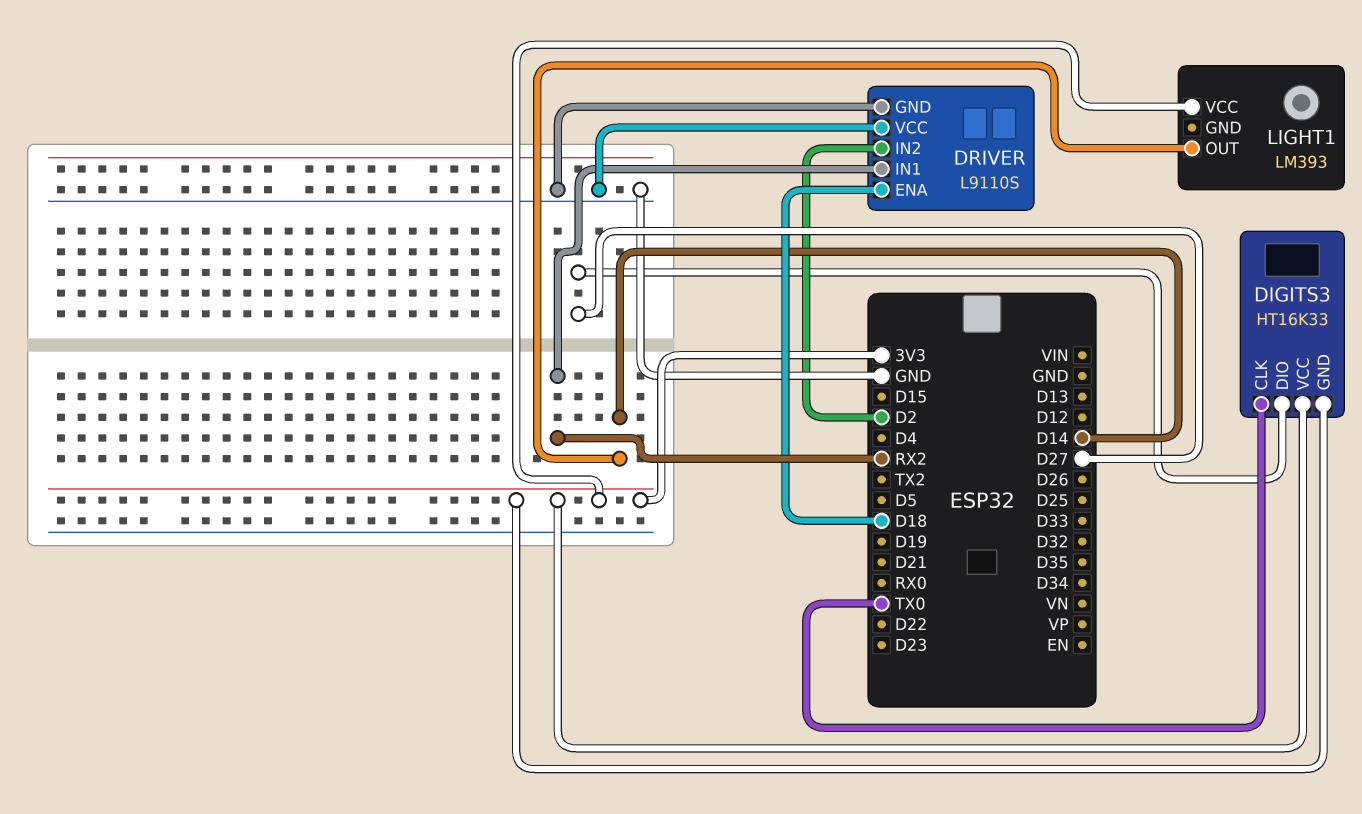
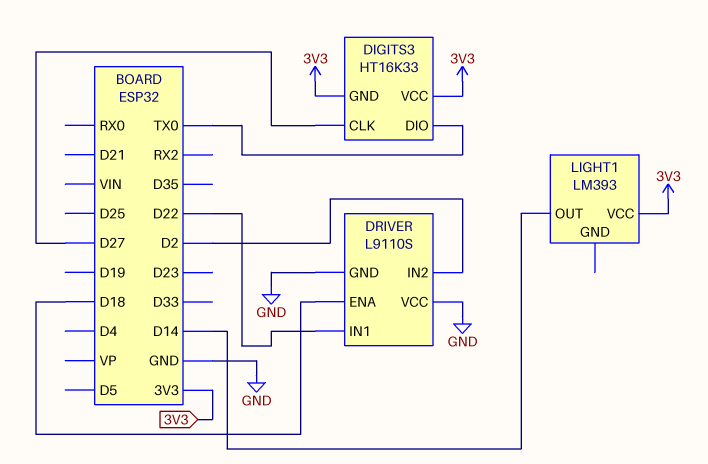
DIGITS3 pin CLK: TX0 -> D27
DIGITS3 pin DIO: D27 -> TX0
DRIVER pin IN1: RX2 -> D22

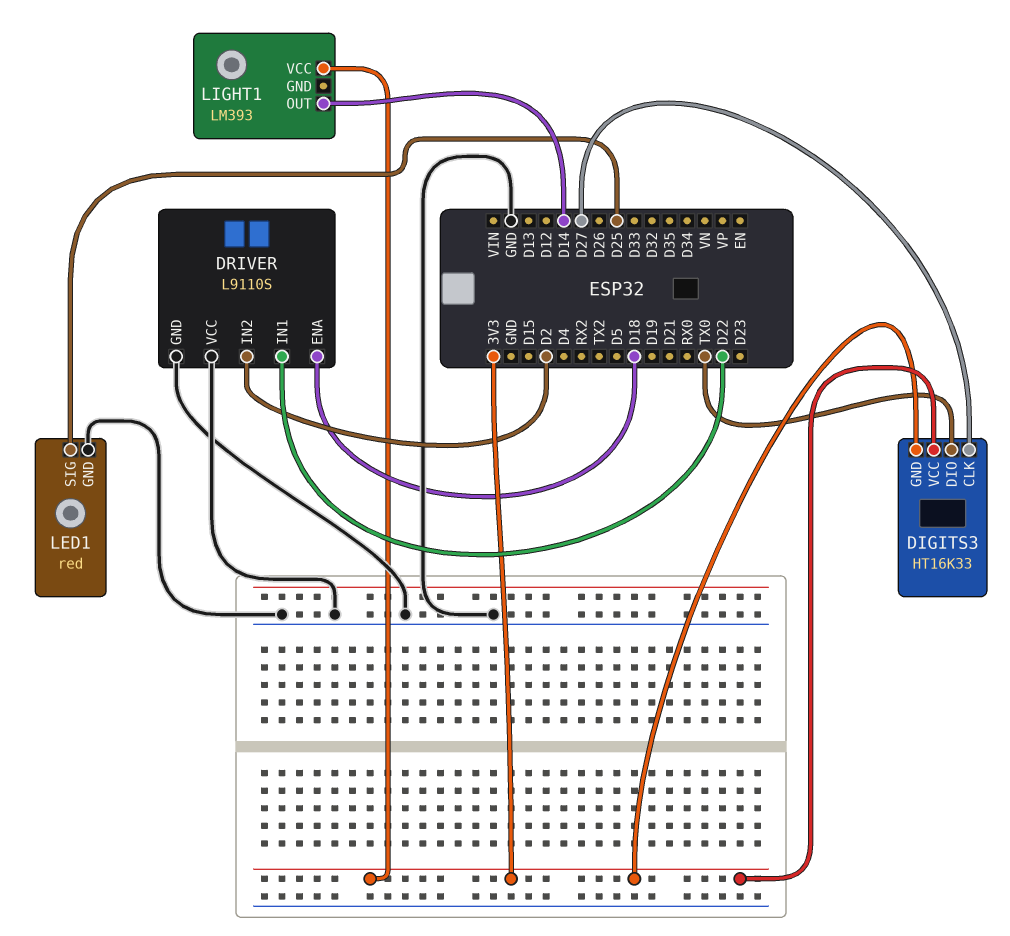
LED1: none -> red
LED1 pin GND: none -> GND
LED1 pin SIG: none -> D25

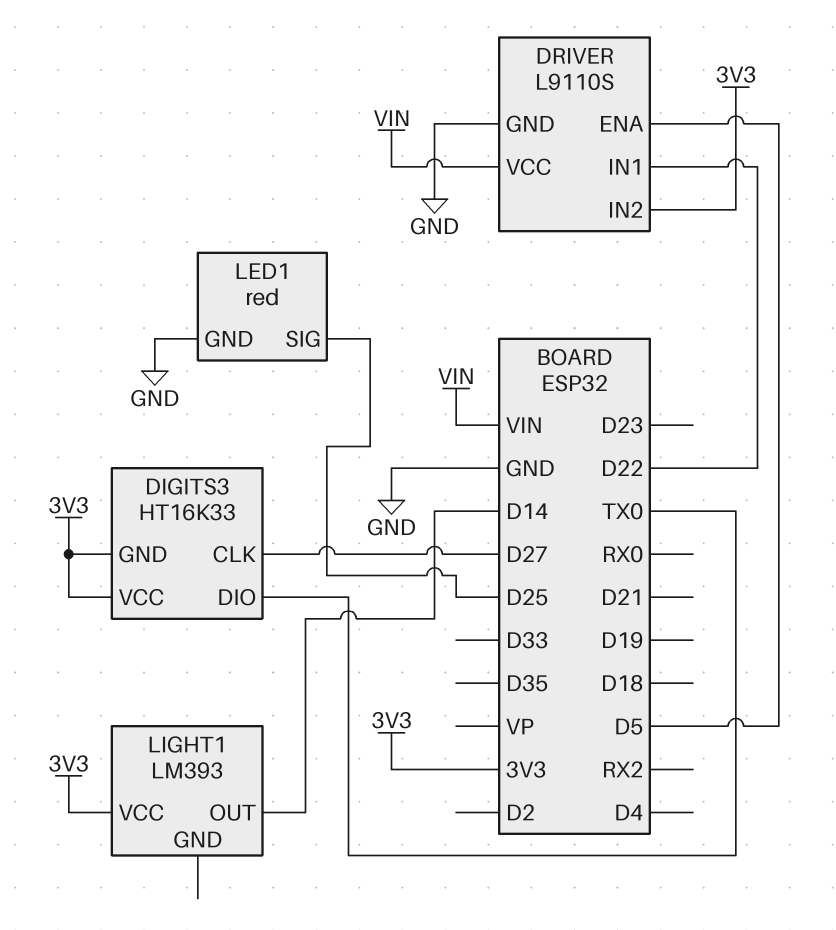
DRIVER pin ENA: D18 -> D5
DRIVER pin IN2: D2 -> 3V3
DRIVER pin VCC: GND -> VIN

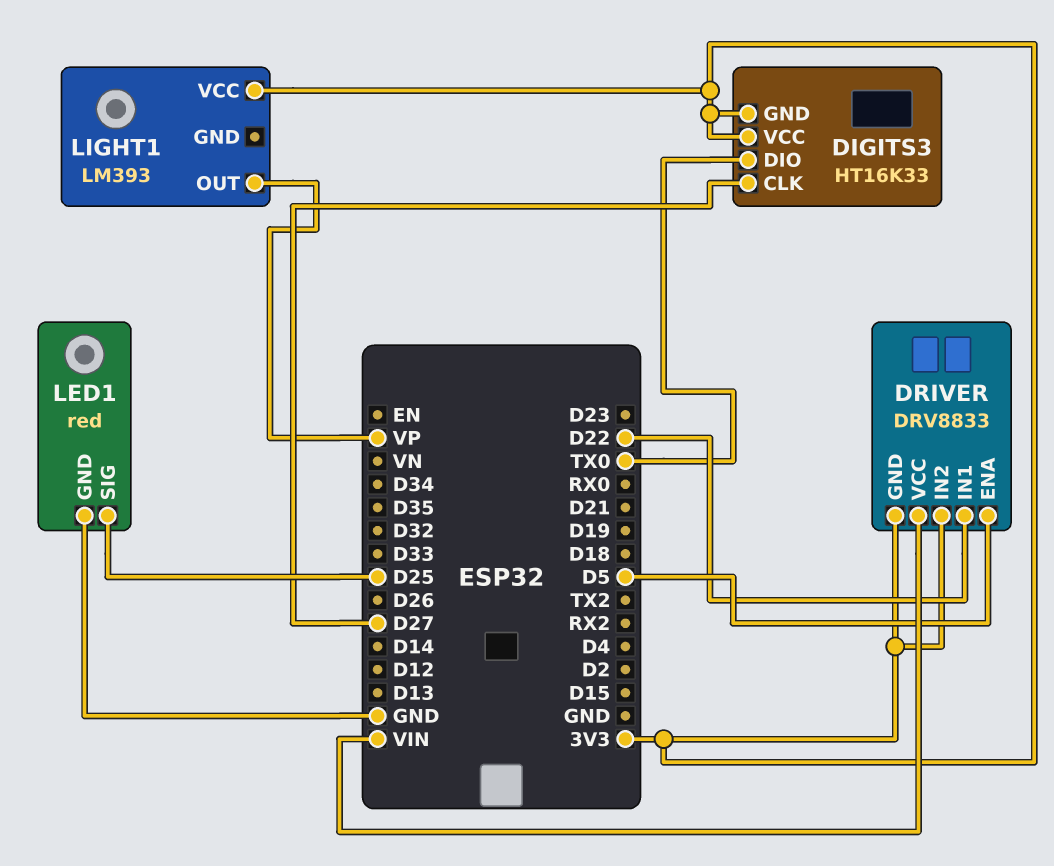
DRIVER: L9110S -> DRV8833
DRIVER pin GND: GND -> 3V3
LIGHT1 pin OUT: D14 -> VP

